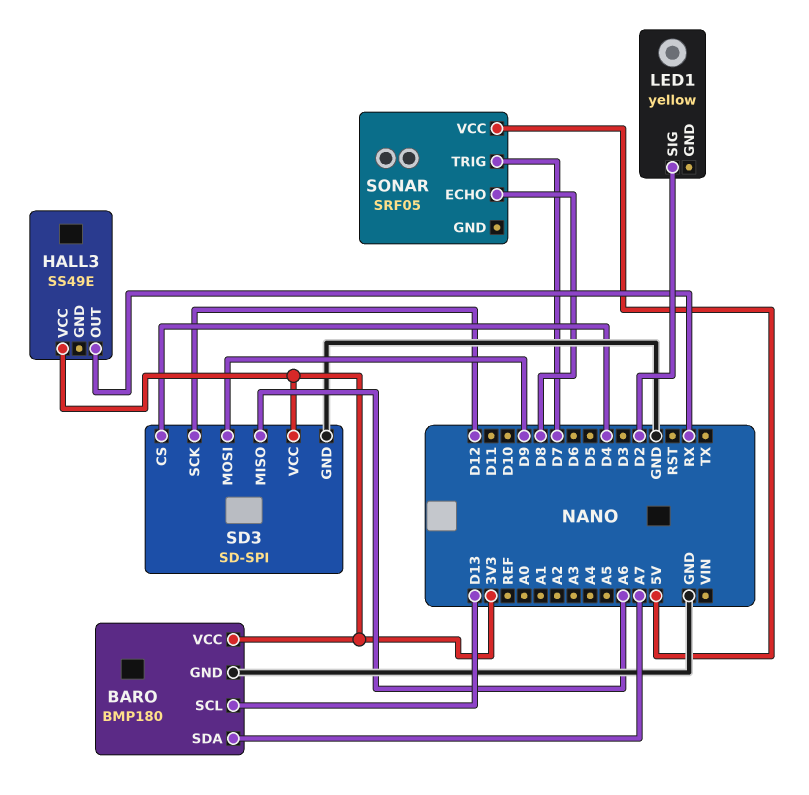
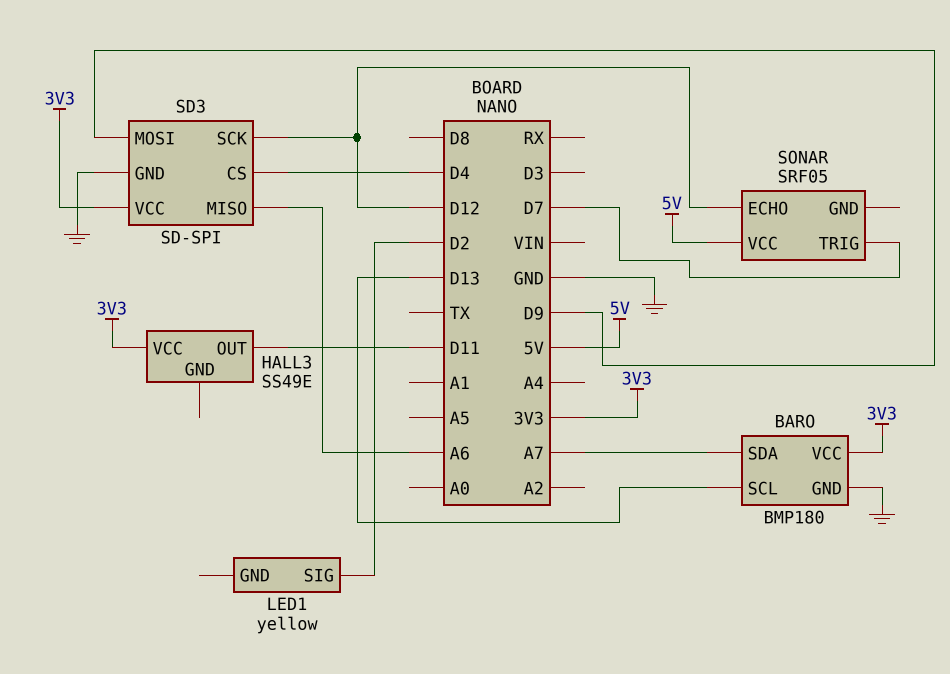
HALL3 pin OUT: RX -> D11
SONAR pin ECHO: D8 -> D12

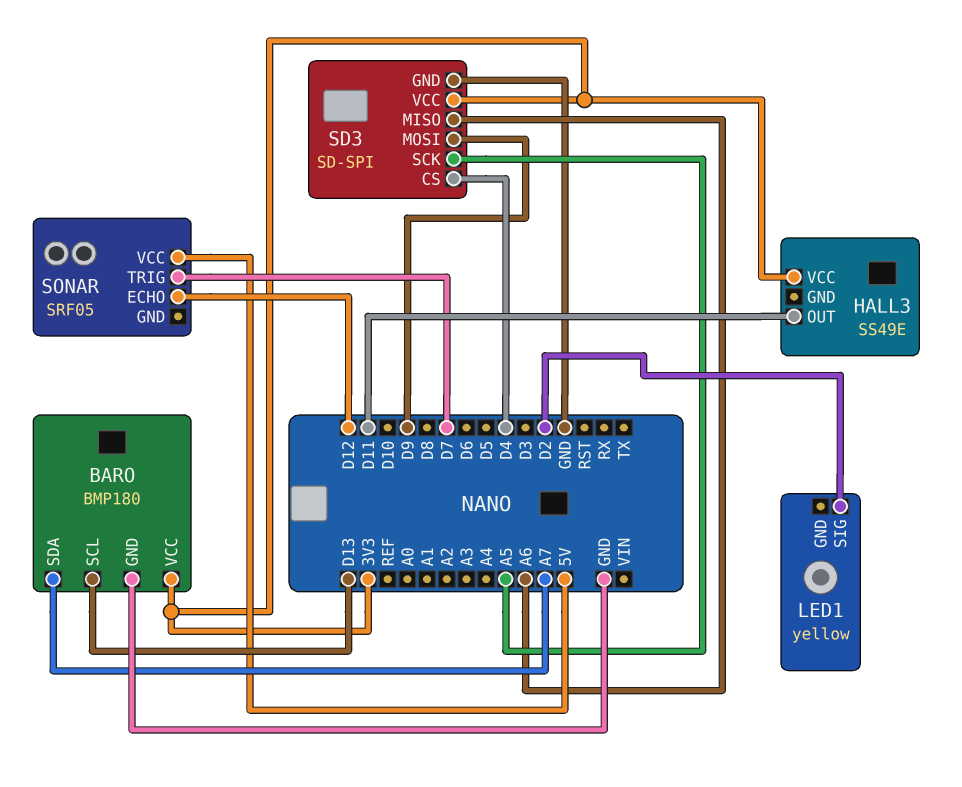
SD3 pin SCK: D12 -> A5

